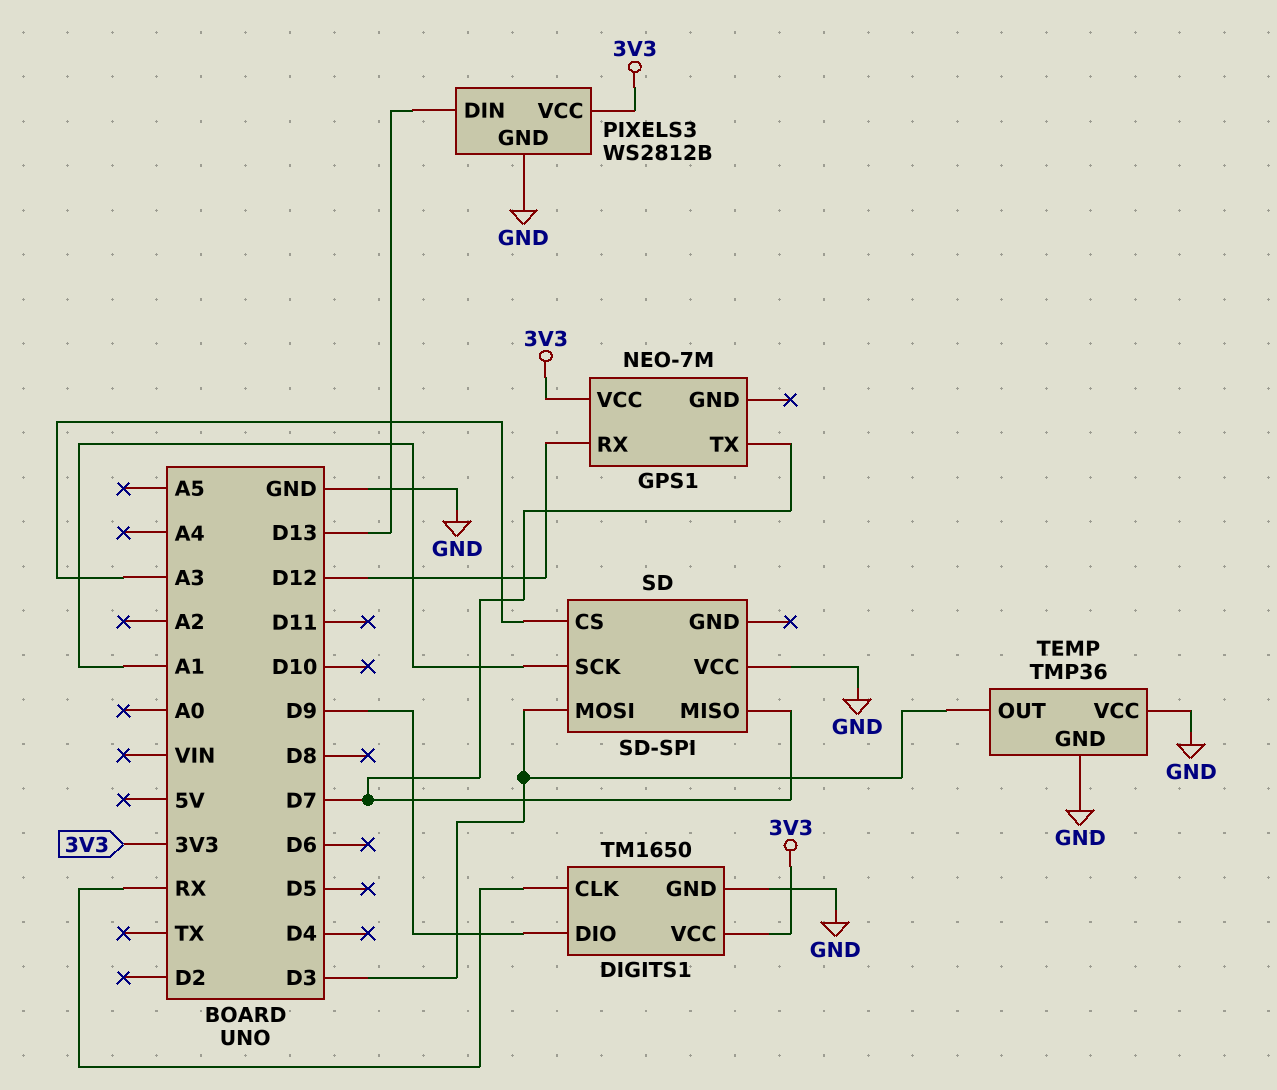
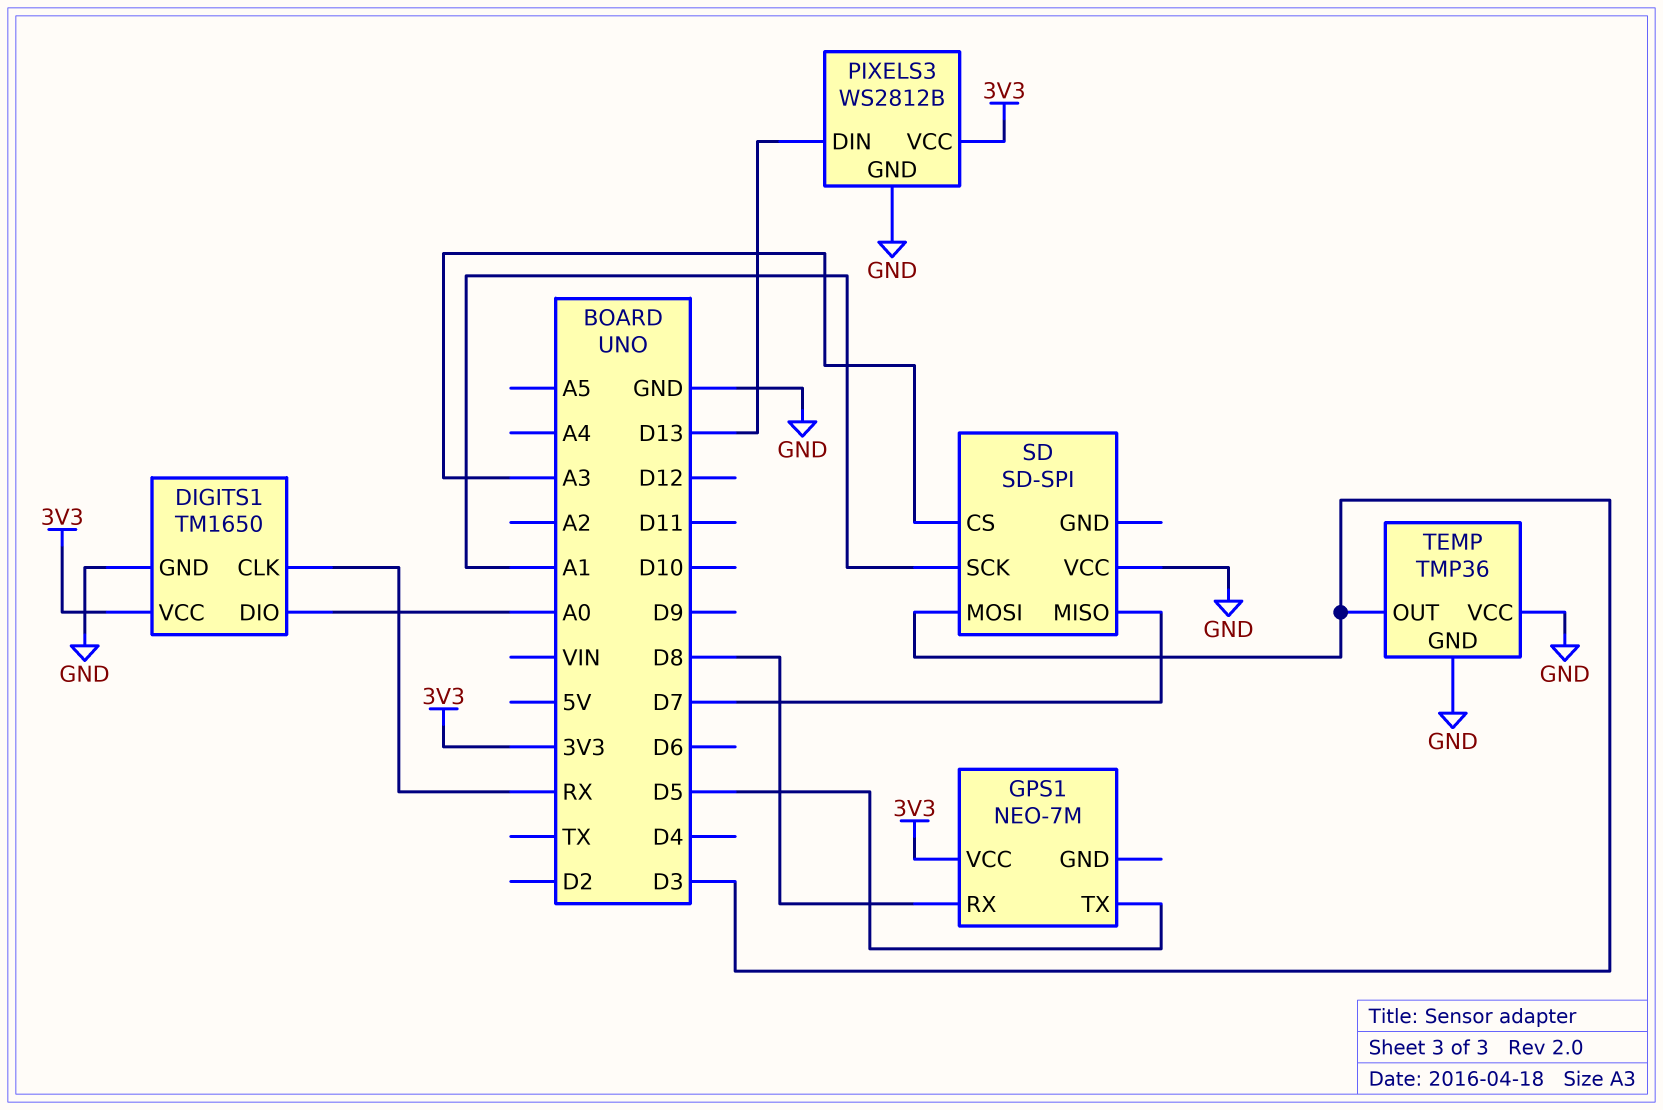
DIGITS1 pin DIO: D9 -> A0
GPS1 pin RX: D12 -> D8
GPS1 pin TX: D7 -> D5

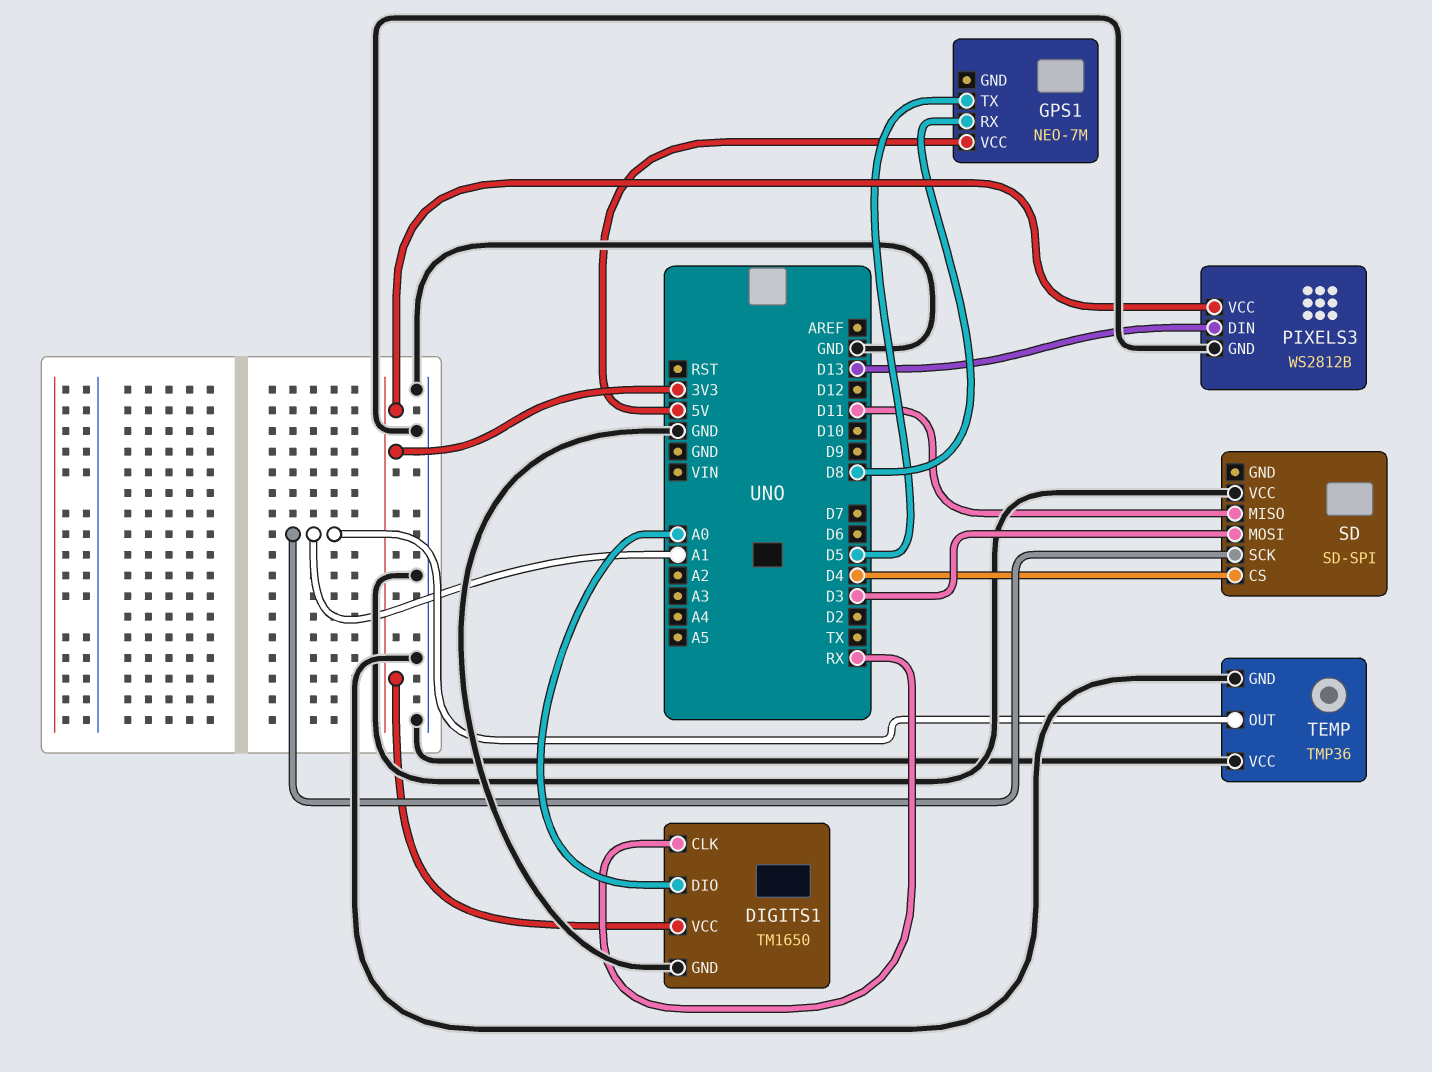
GPS1 pin VCC: 3V3 -> 5V
SD pin CS: A3 -> D4
SD pin MISO: D7 -> D11
TEMP pin OUT: D3 -> A1

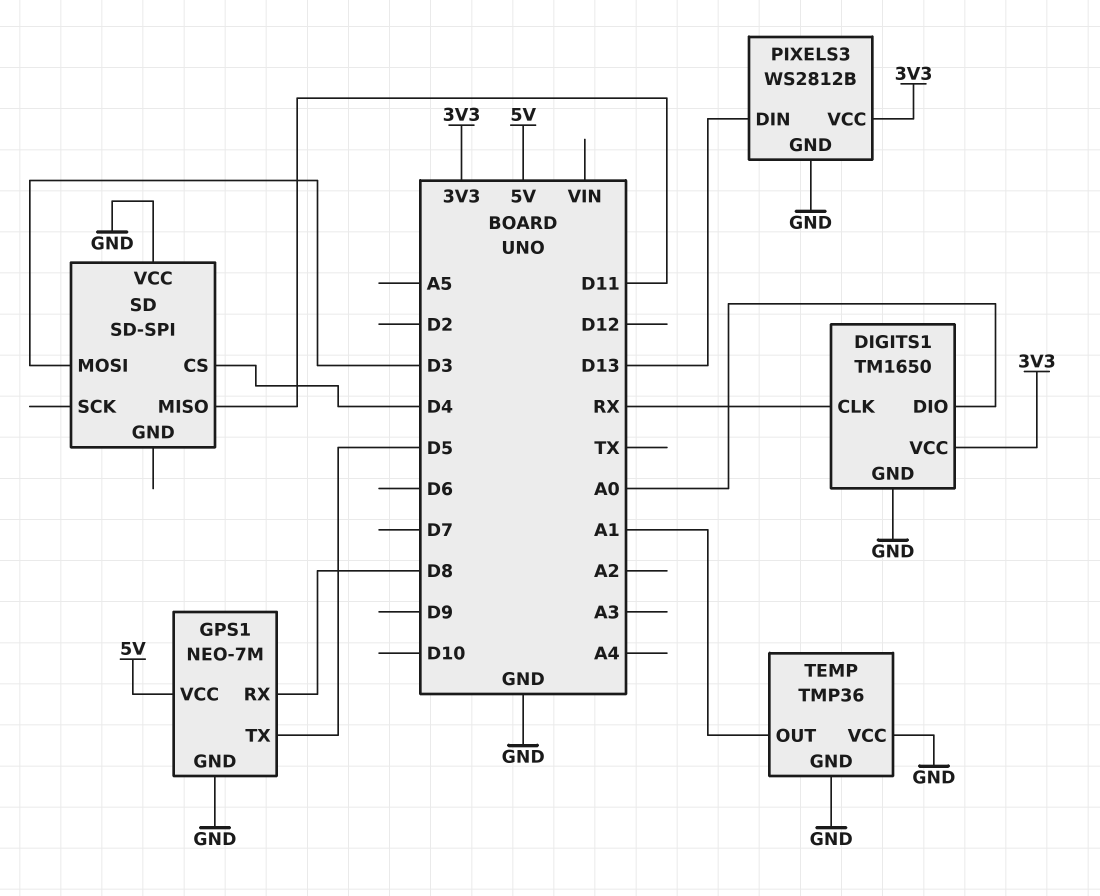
GPS1 pin GND: none -> GND
SD pin SCK: A1 -> none

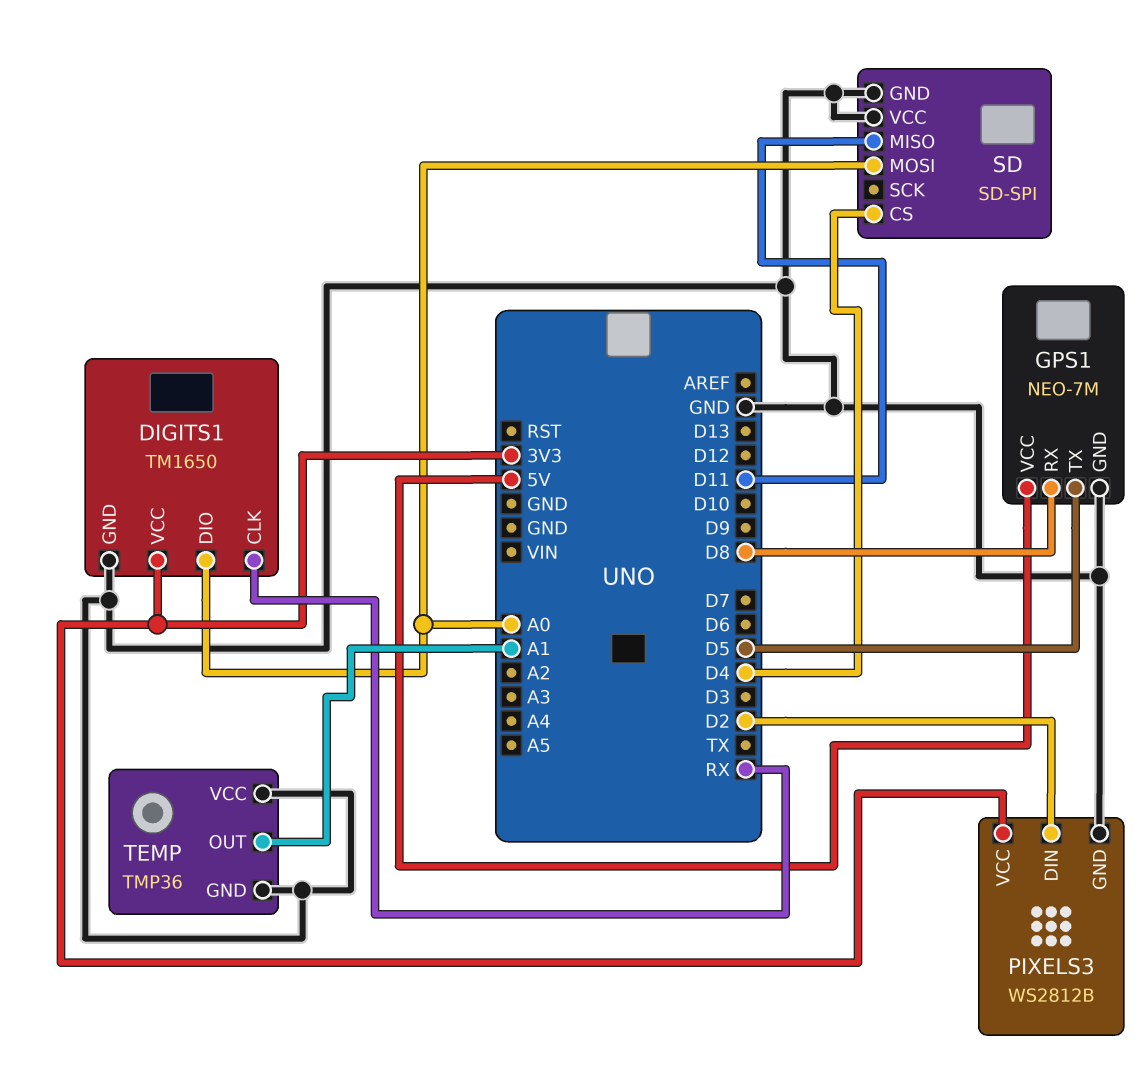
PIXELS3 pin DIN: D13 -> D2
SD pin GND: none -> GND
SD pin MOSI: D3 -> A0

